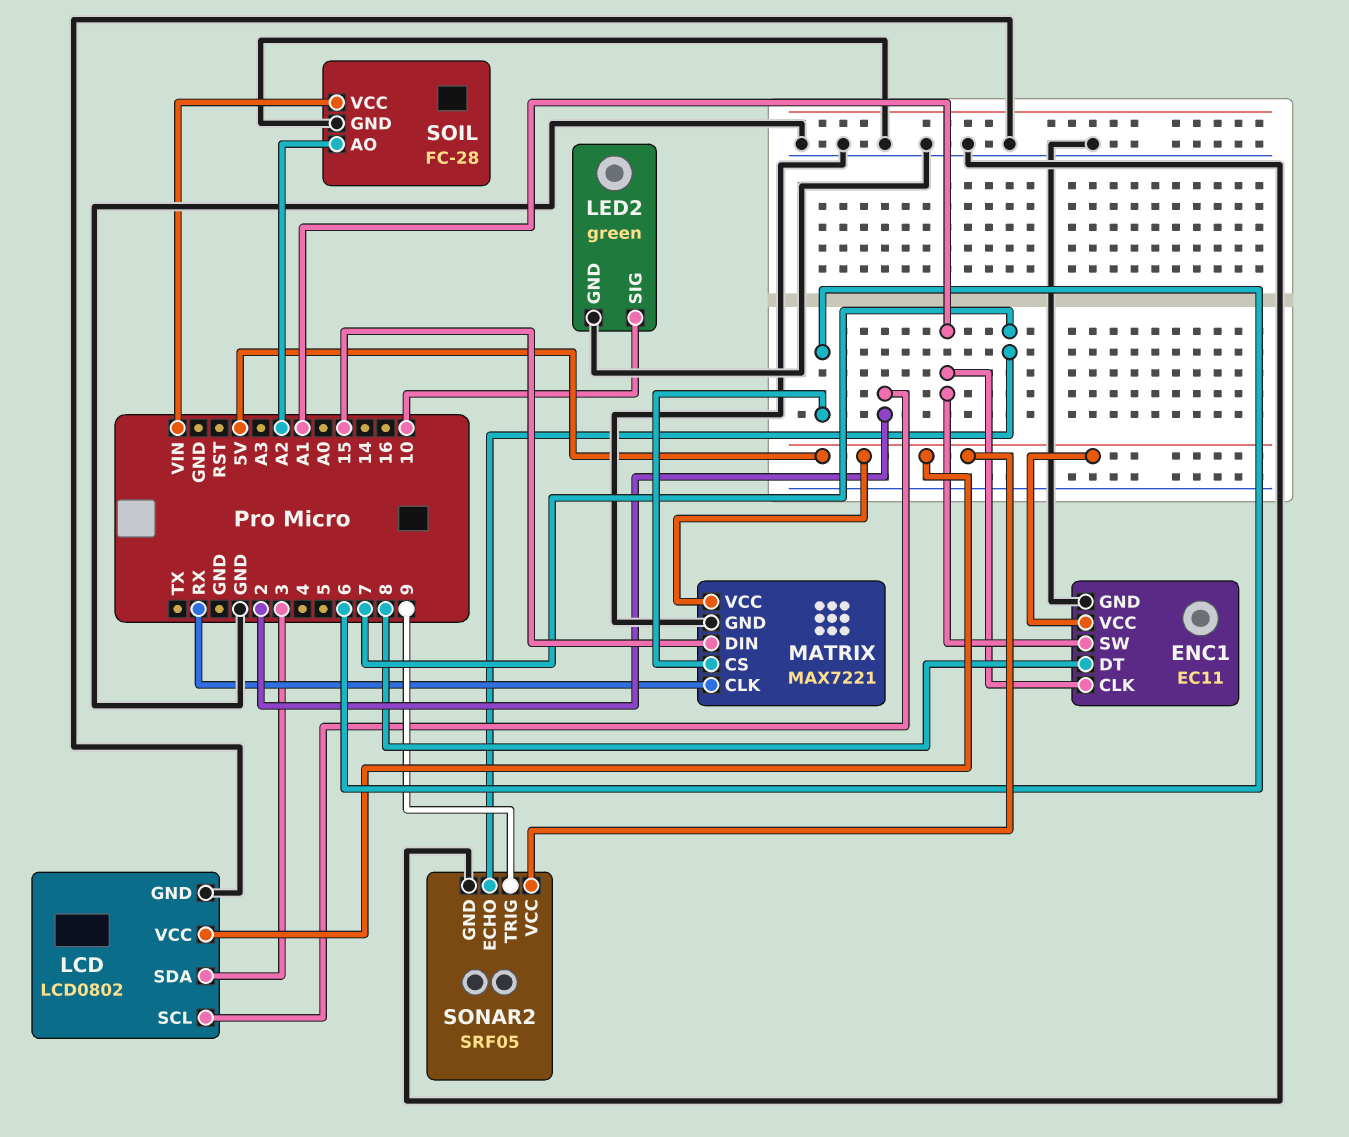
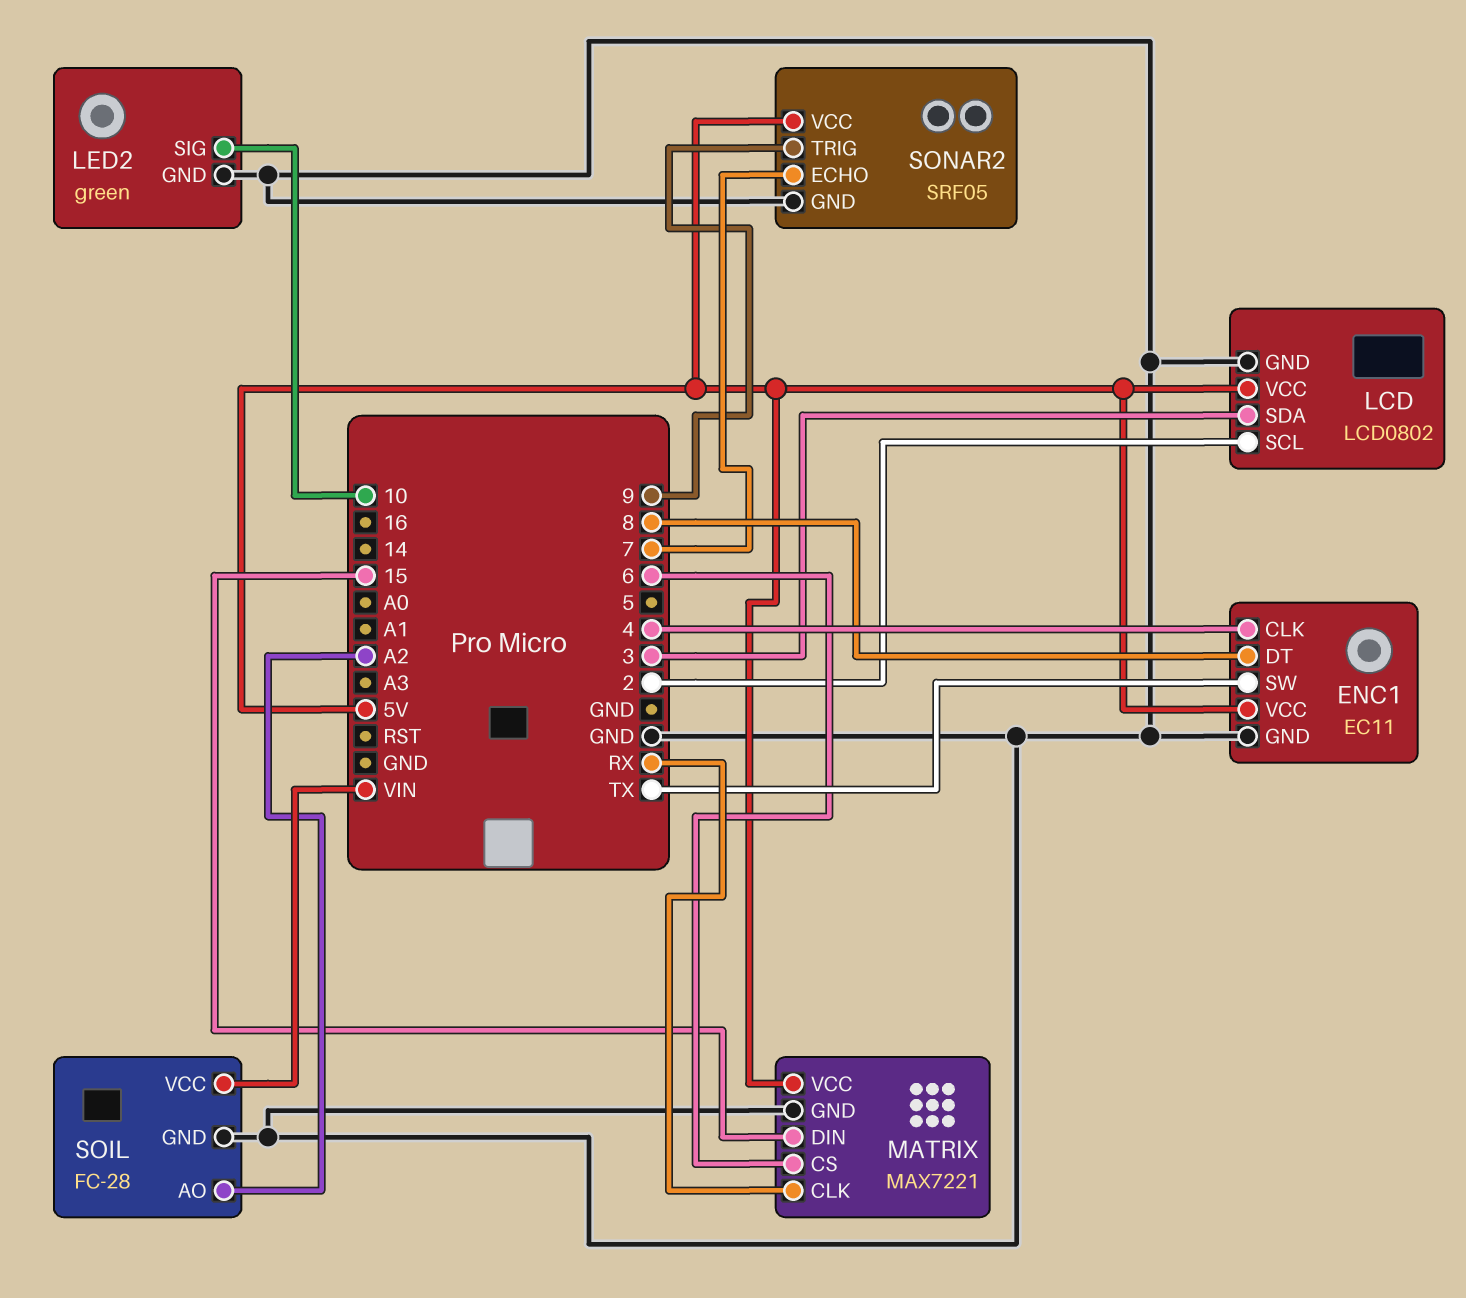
ENC1 pin CLK: A1 -> 4
ENC1 pin SW: A1 -> TX

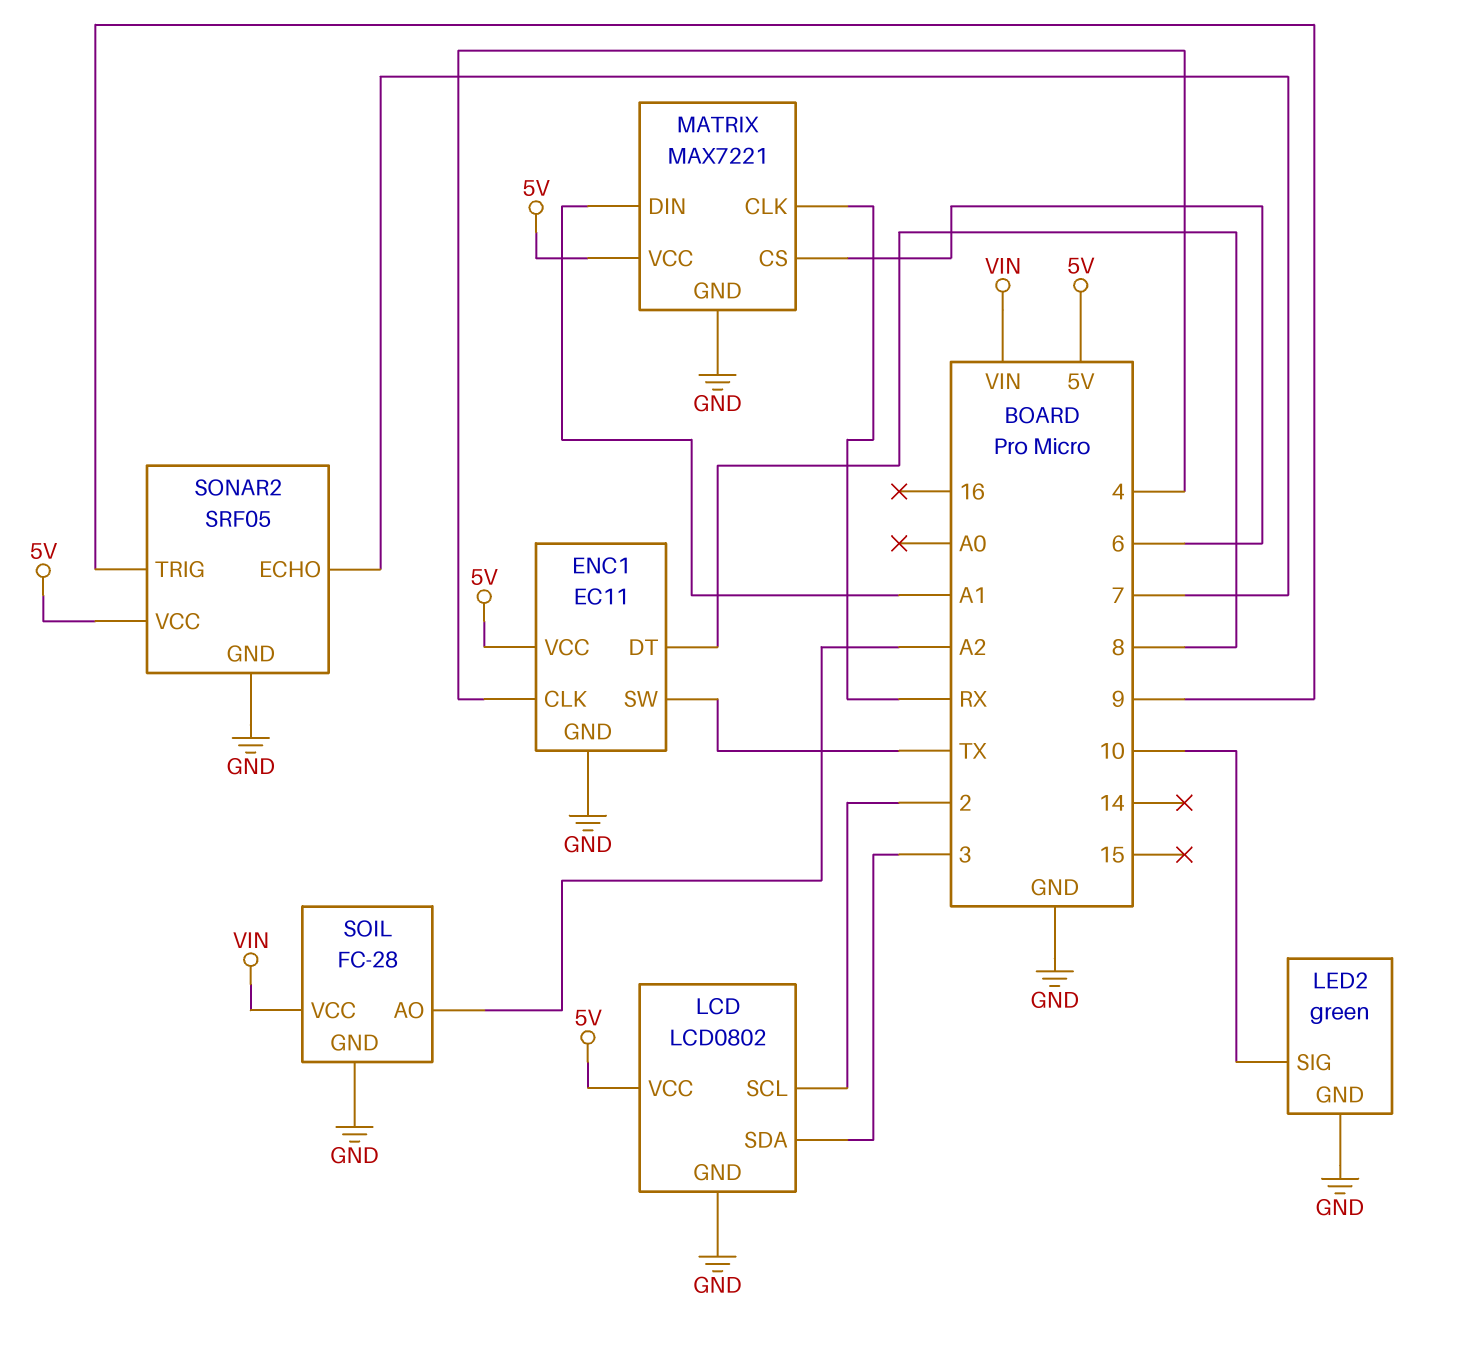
MATRIX pin DIN: 15 -> A1

